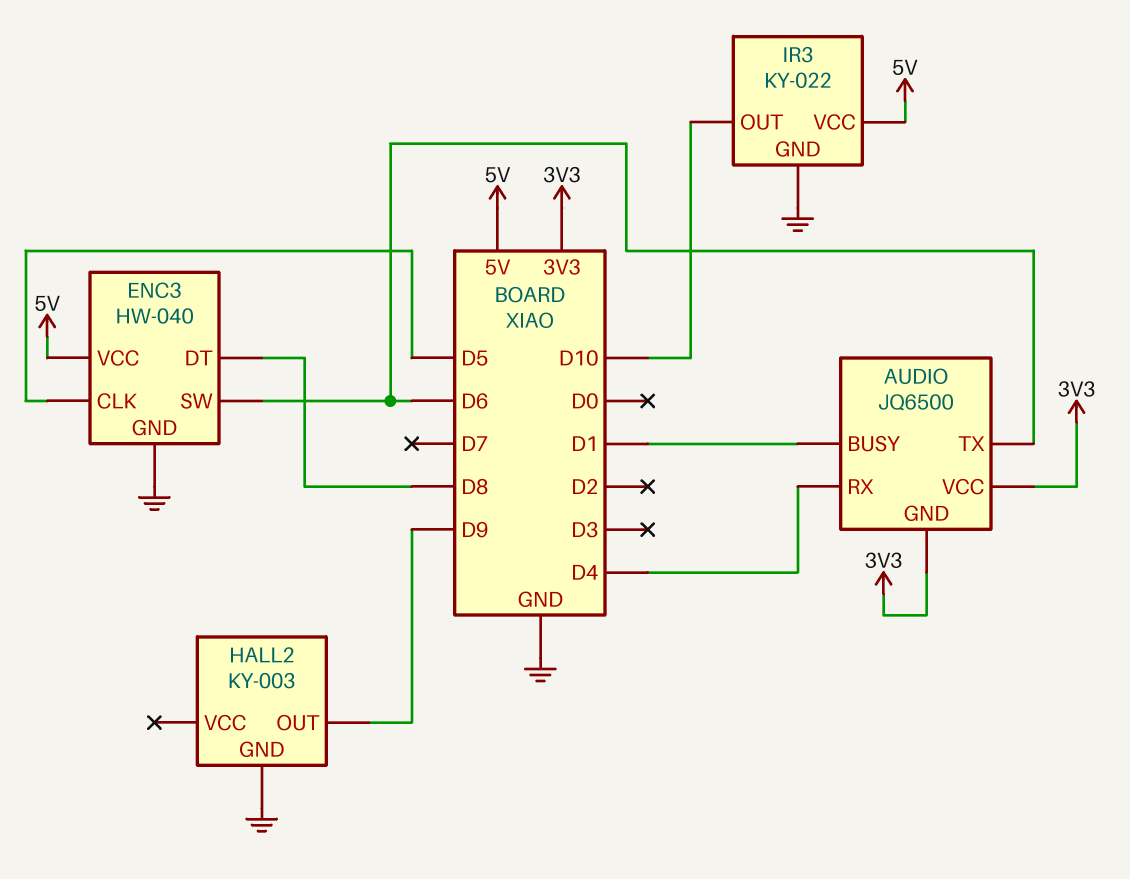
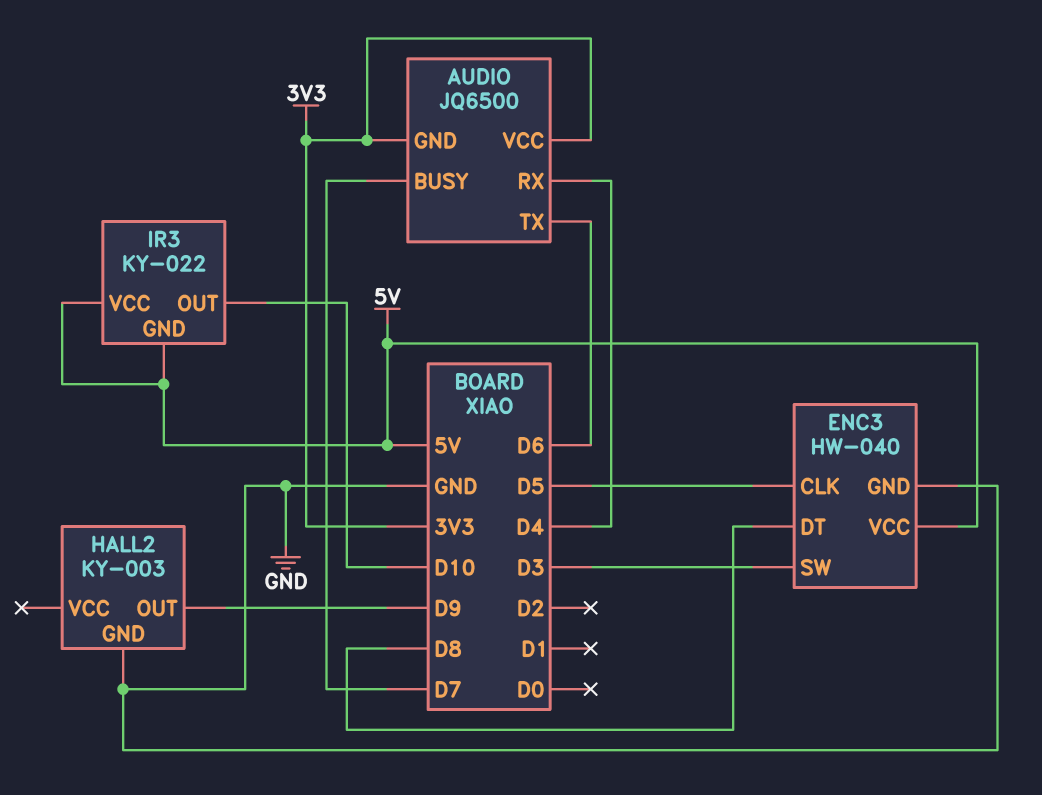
AUDIO pin BUSY: D1 -> D7
ENC3 pin SW: D6 -> D3
IR3 pin GND: GND -> 5V

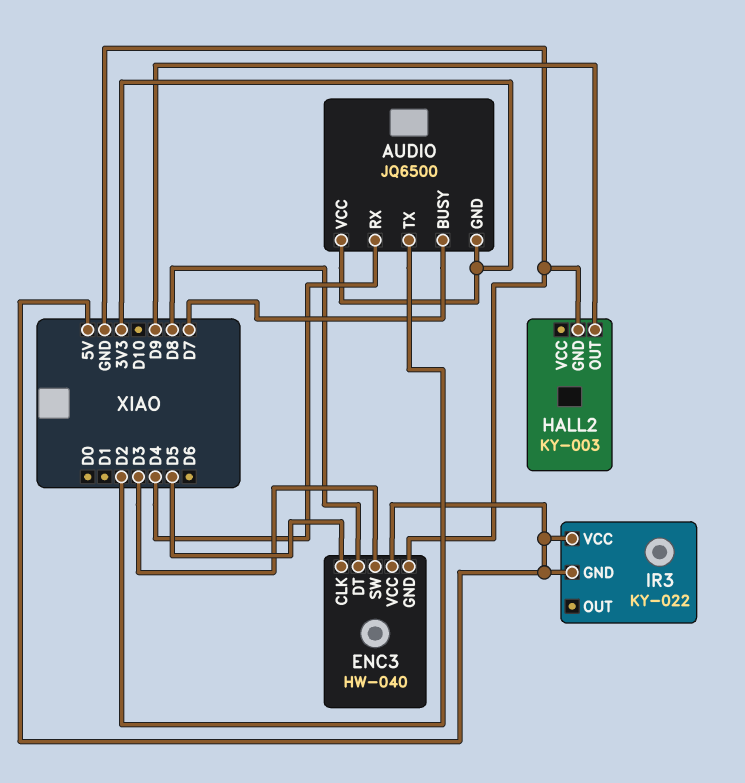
AUDIO pin TX: D6 -> D2
IR3 pin OUT: D10 -> none

